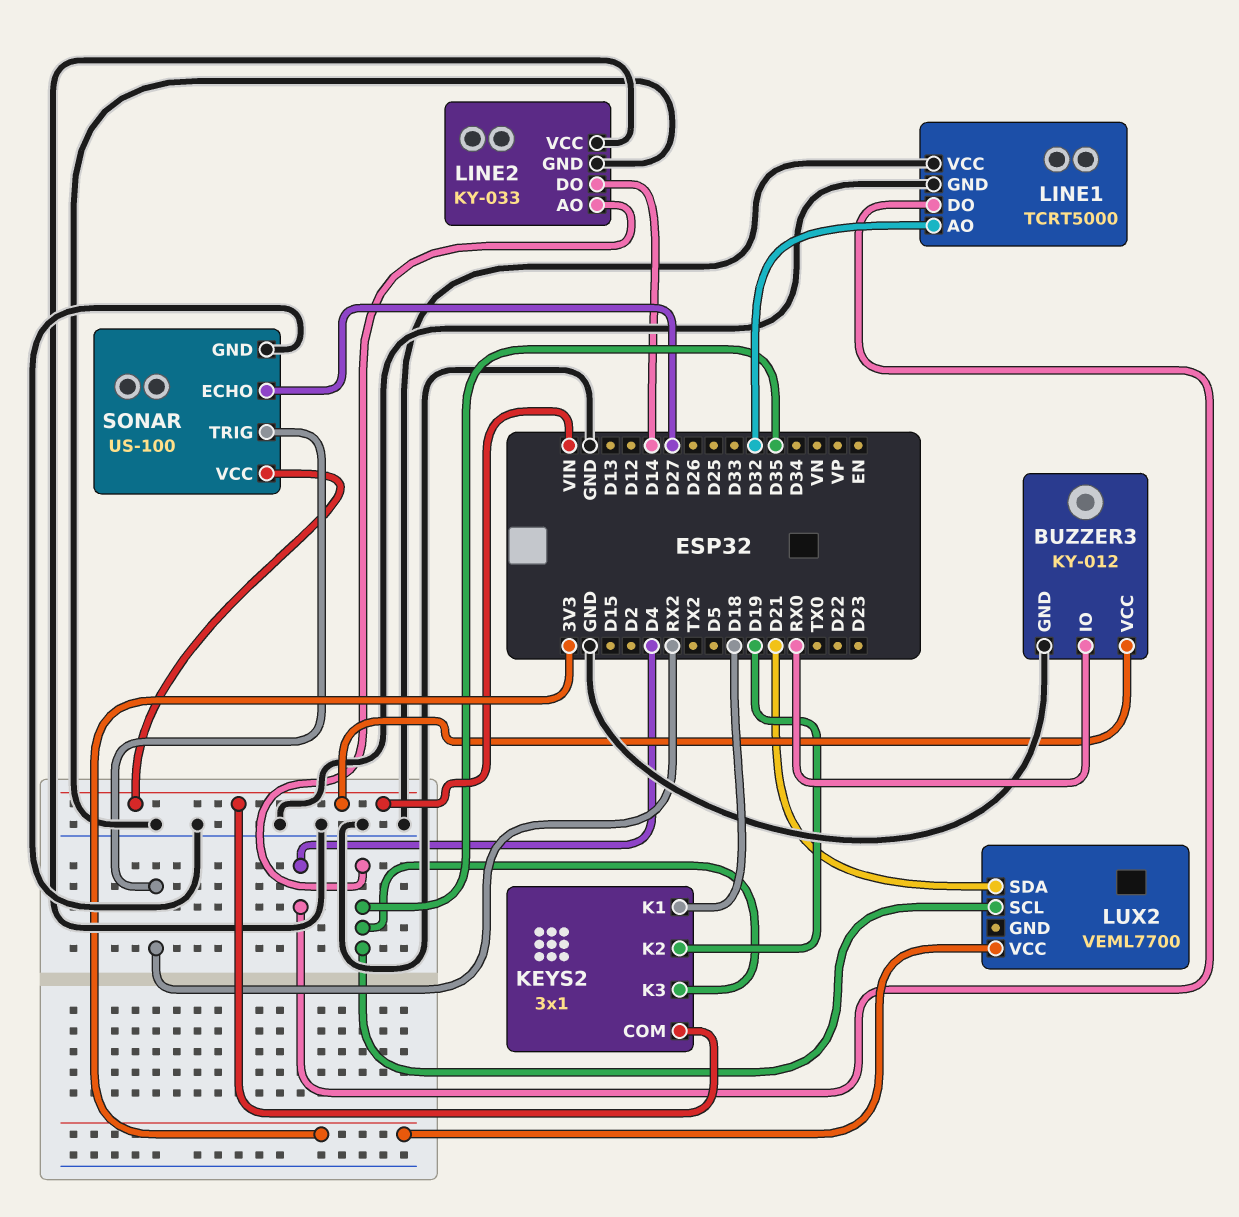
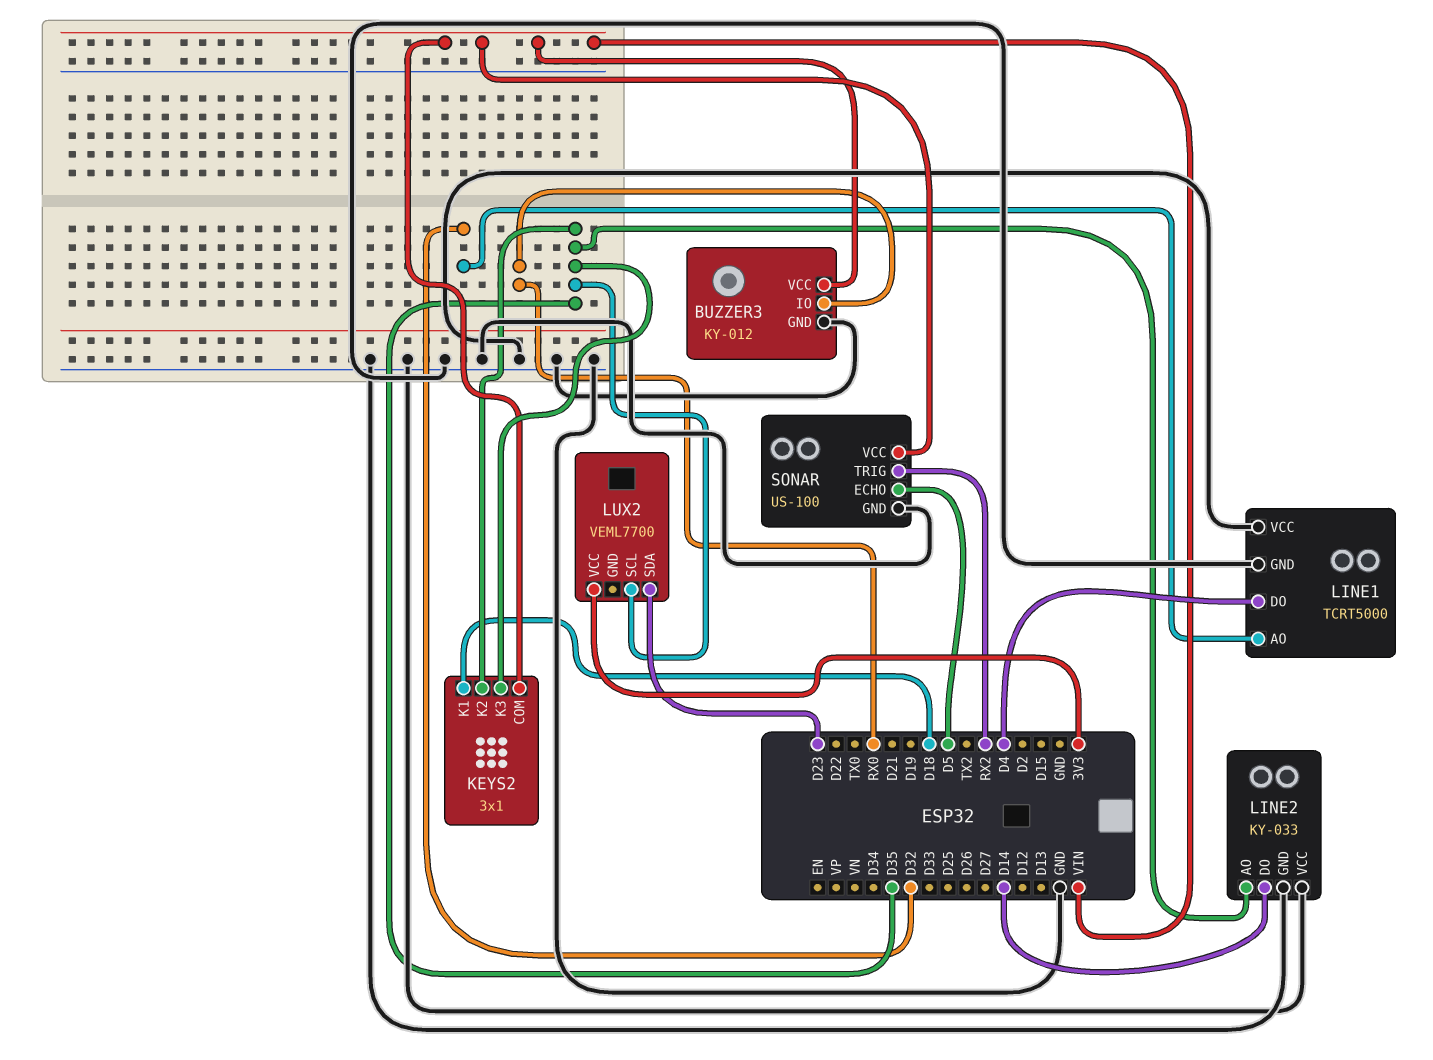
KEYS2 pin K2: D19 -> D35
LUX2 pin SDA: D21 -> D23
SONAR pin ECHO: D27 -> D5

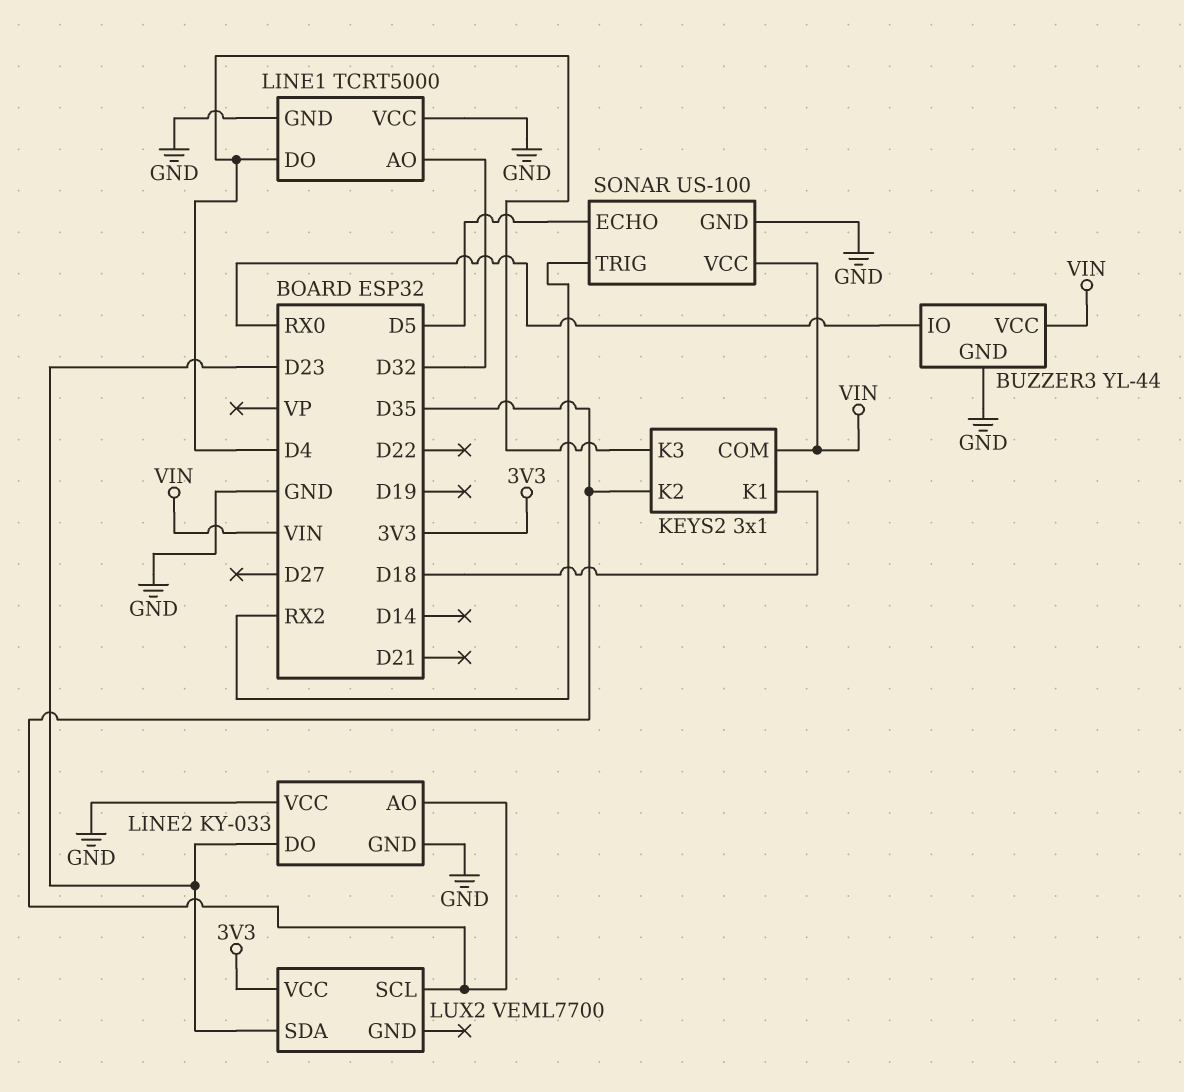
BUZZER3: KY-012 -> YL-44
KEYS2 pin K3: D35 -> D4
LINE2 pin DO: D14 -> D23

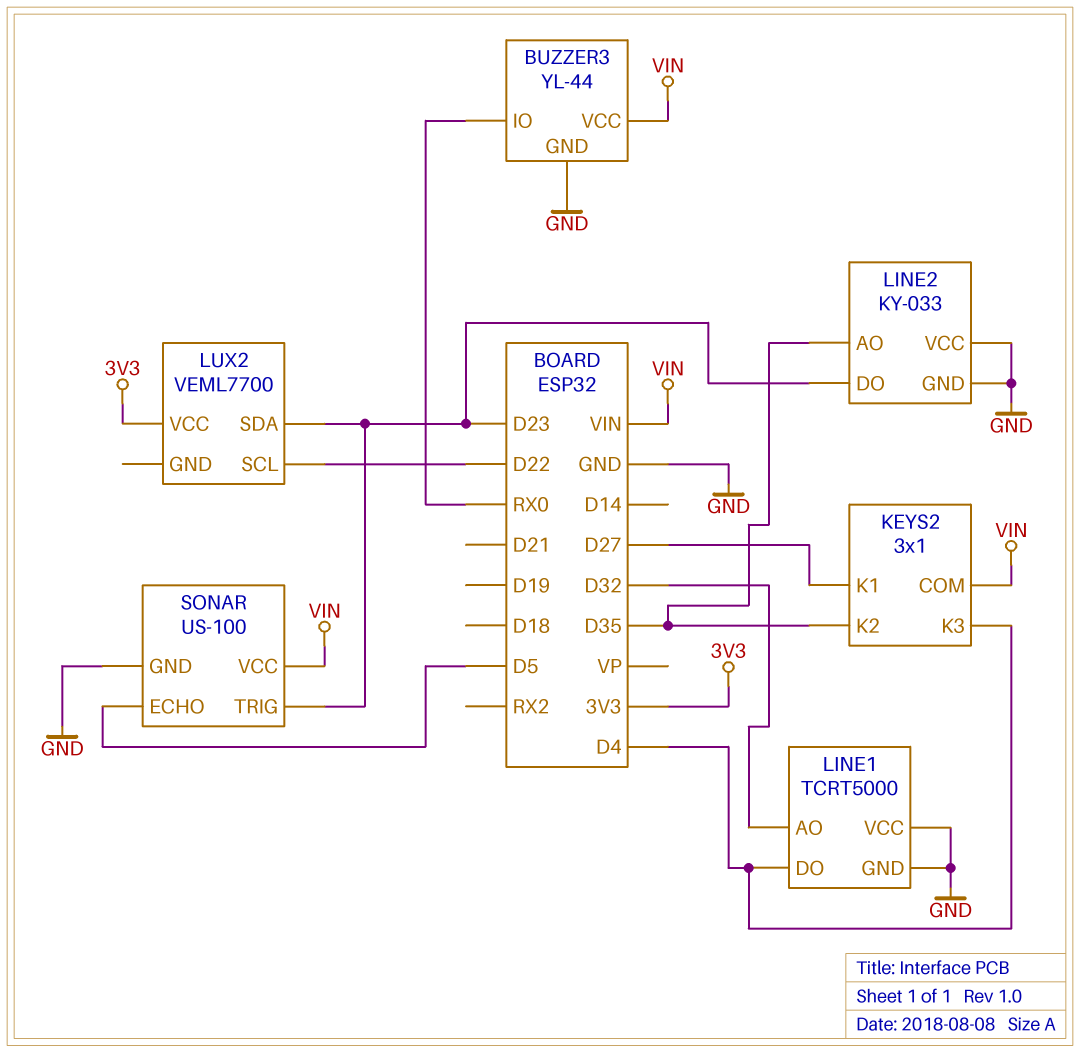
KEYS2 pin K1: D18 -> D27
LUX2 pin SCL: D35 -> D22
SONAR pin TRIG: RX2 -> D23

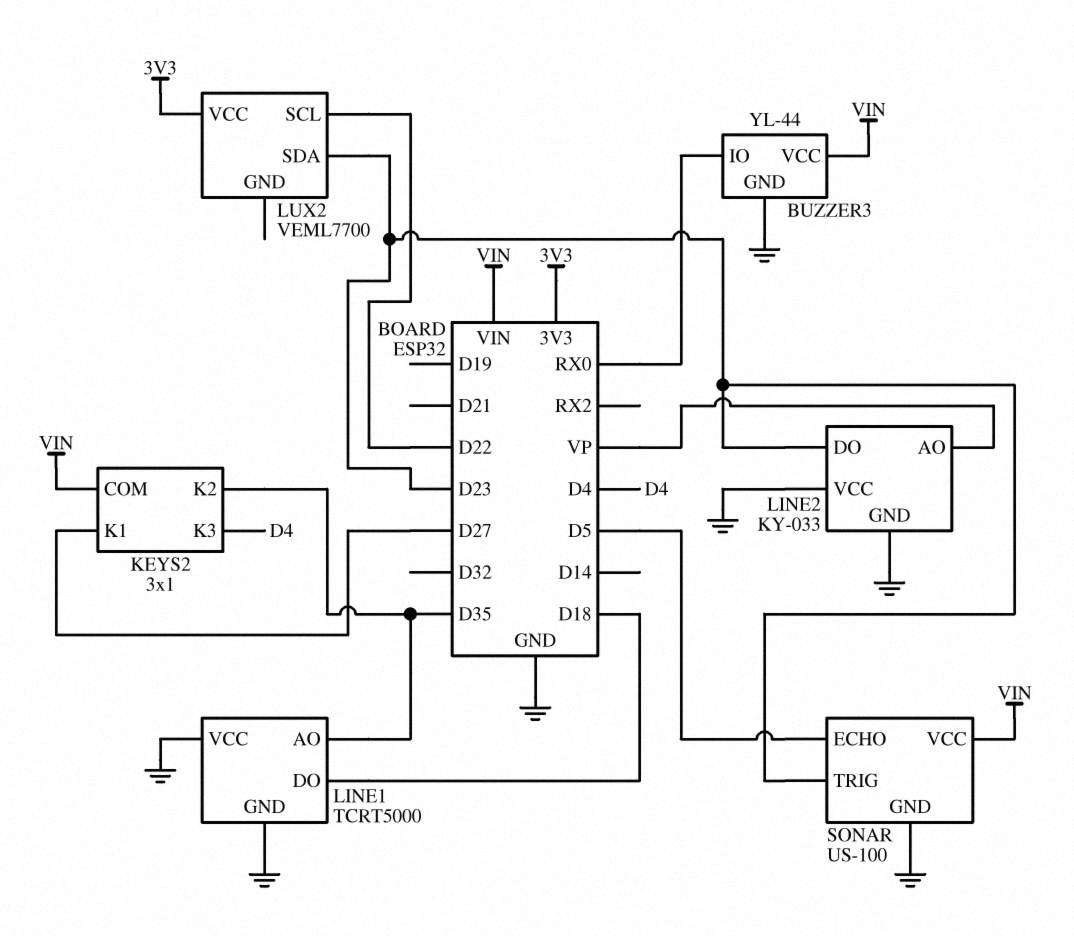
LINE1 pin AO: D32 -> D35
LINE1 pin DO: D4 -> D18
LINE2 pin AO: D35 -> VP

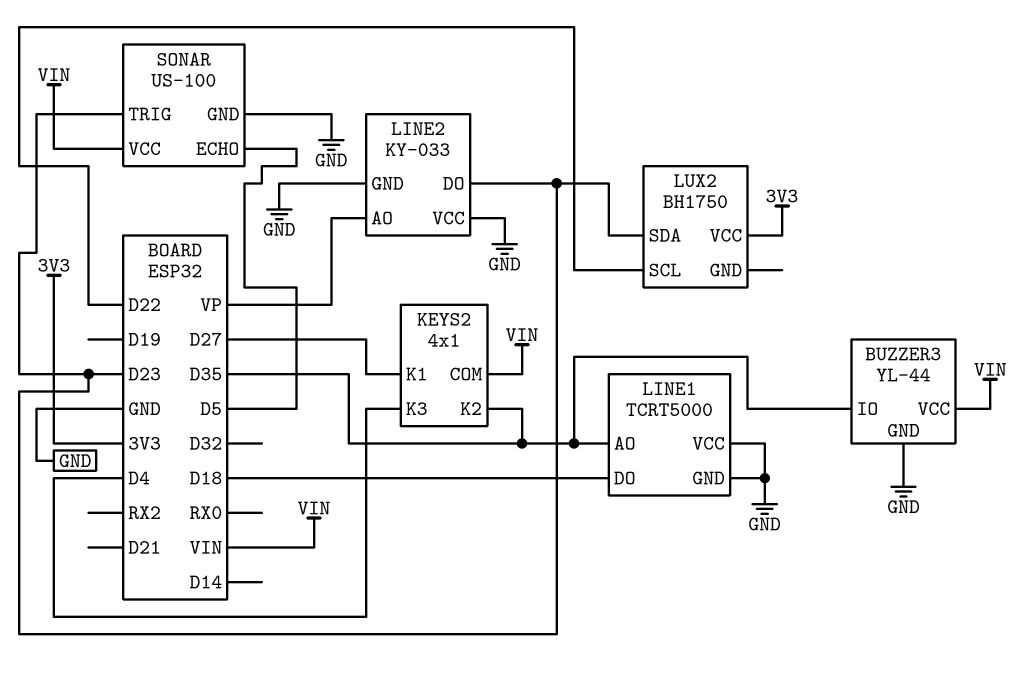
BUZZER3 pin IO: RX0 -> D35
KEYS2: 3x1 -> 4x1
LUX2: VEML7700 -> BH1750

